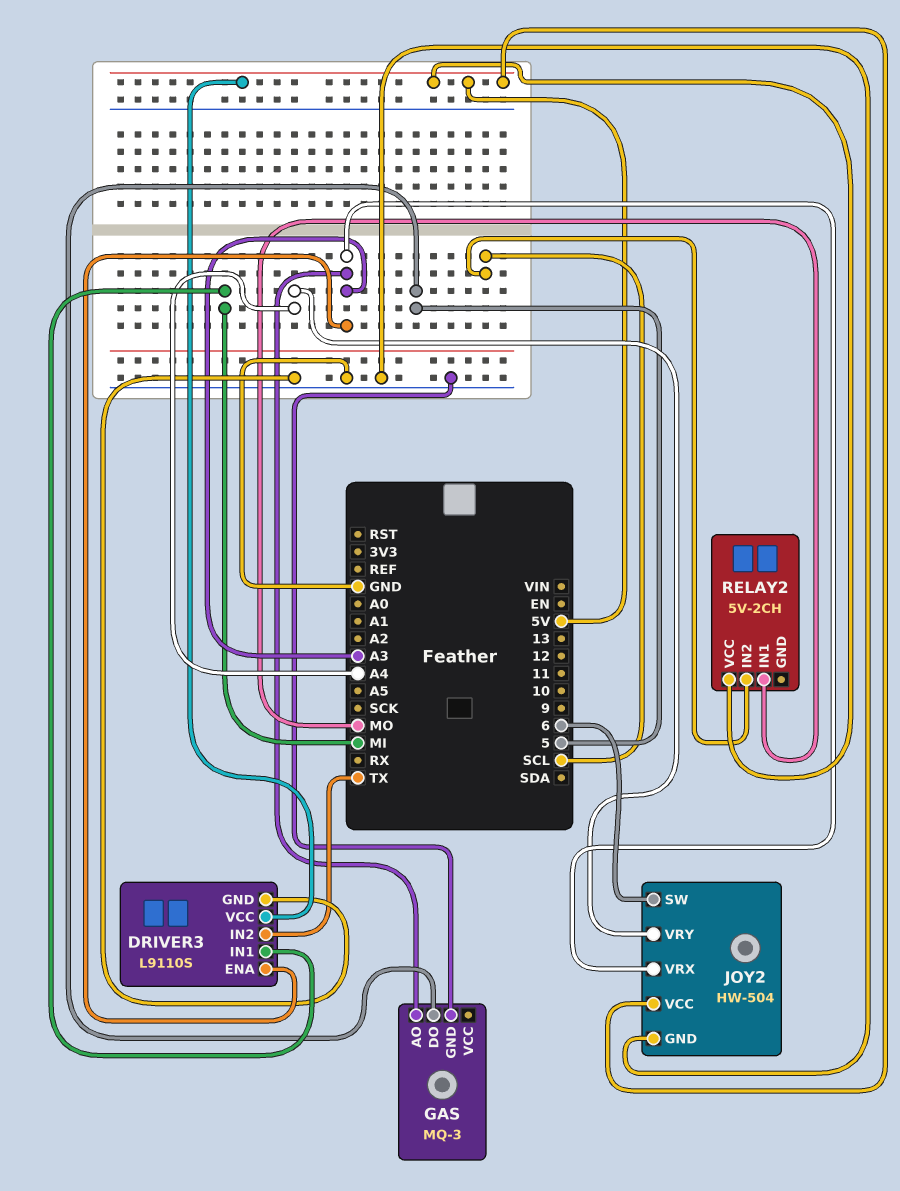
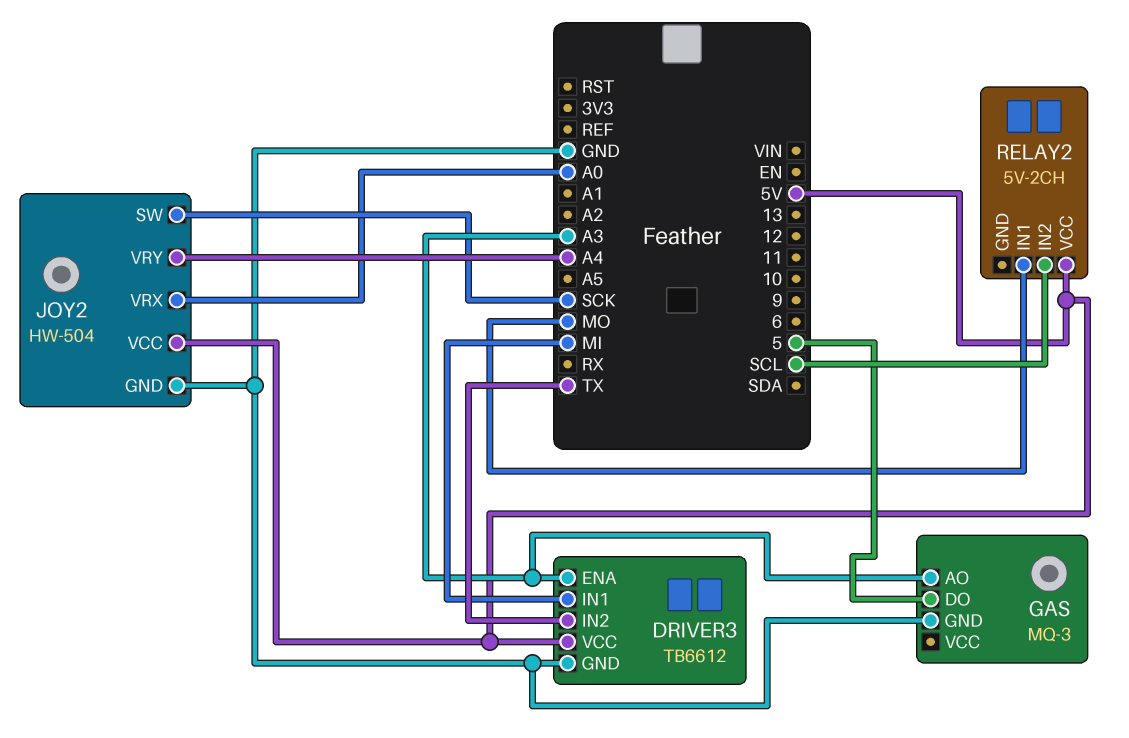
DRIVER3: L9110S -> TB6612
JOY2 pin SW: 6 -> SCK
JOY2 pin VRX: A3 -> A0

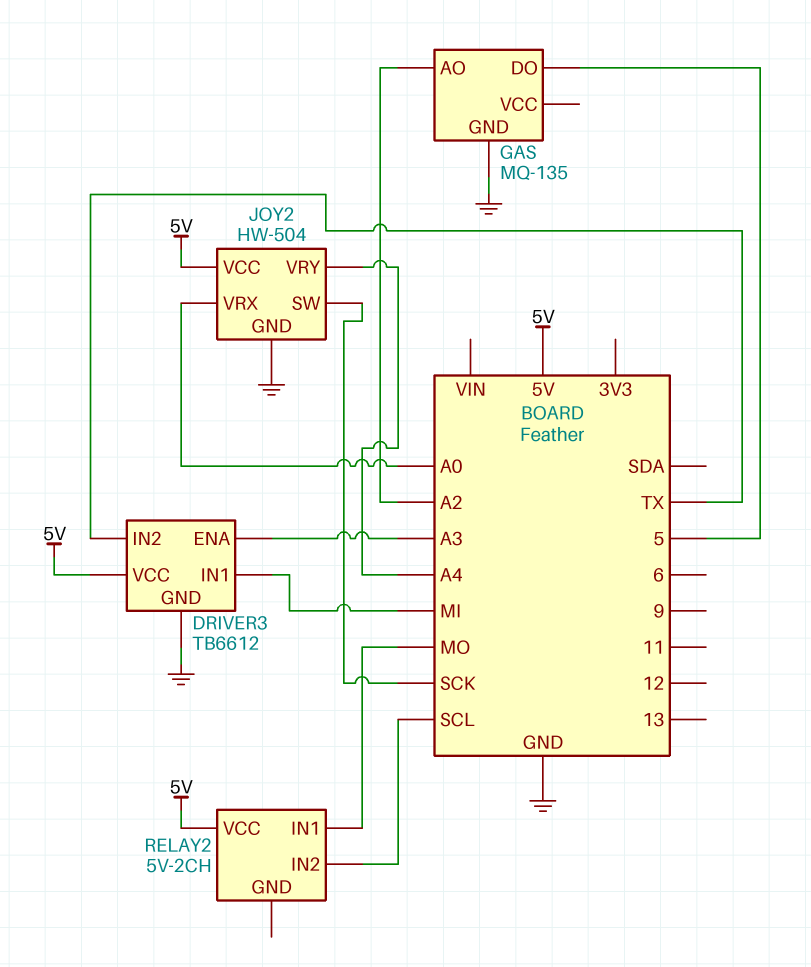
GAS: MQ-3 -> MQ-135
GAS pin AO: A3 -> A2

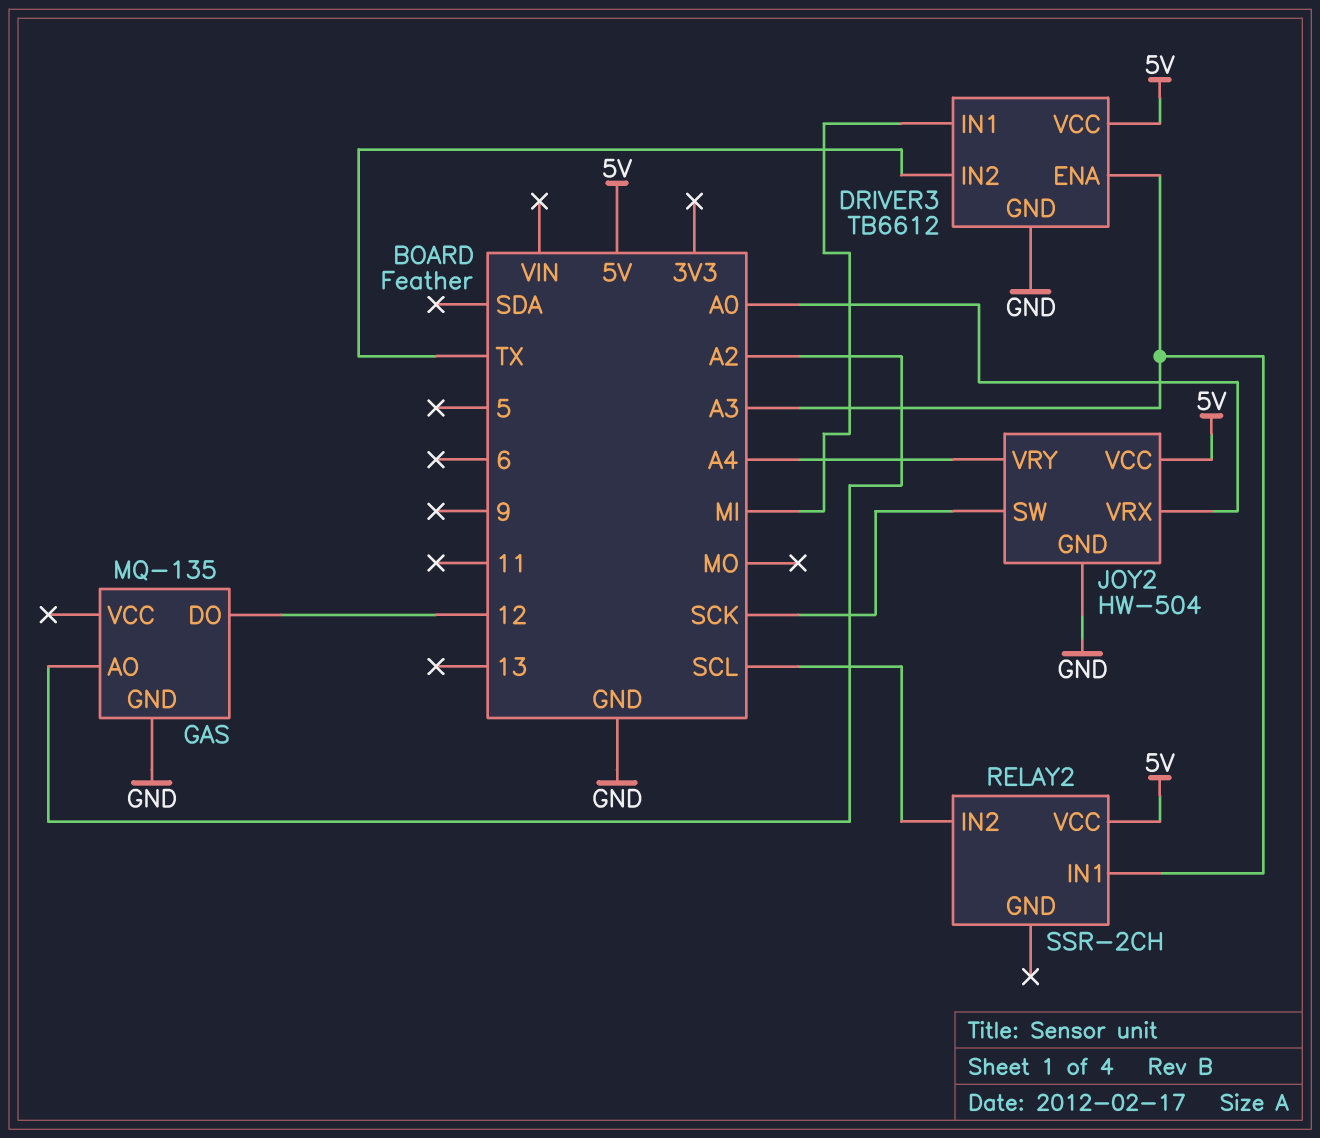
GAS pin DO: 5 -> 12
RELAY2: 5V-2CH -> SSR-2CH
RELAY2 pin IN1: MO -> A3

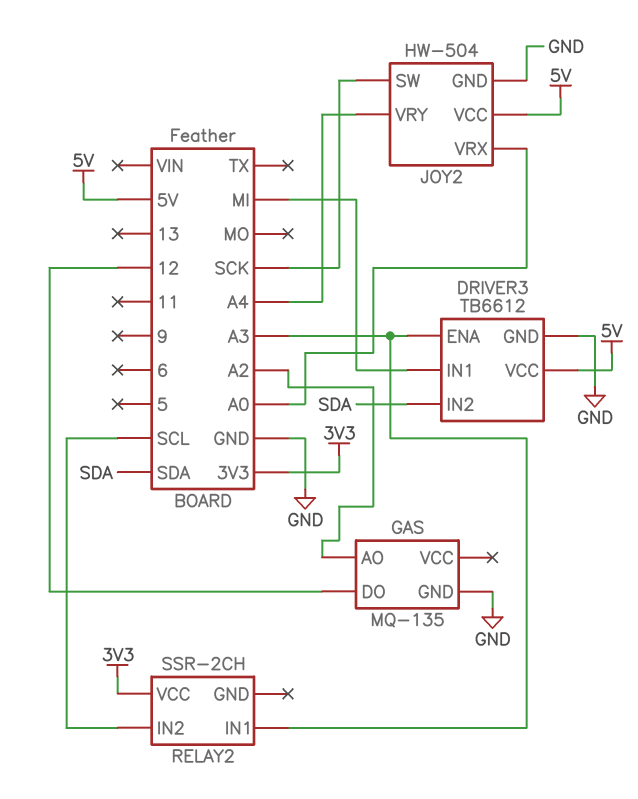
DRIVER3 pin IN2: TX -> SDA
RELAY2 pin VCC: 5V -> 3V3

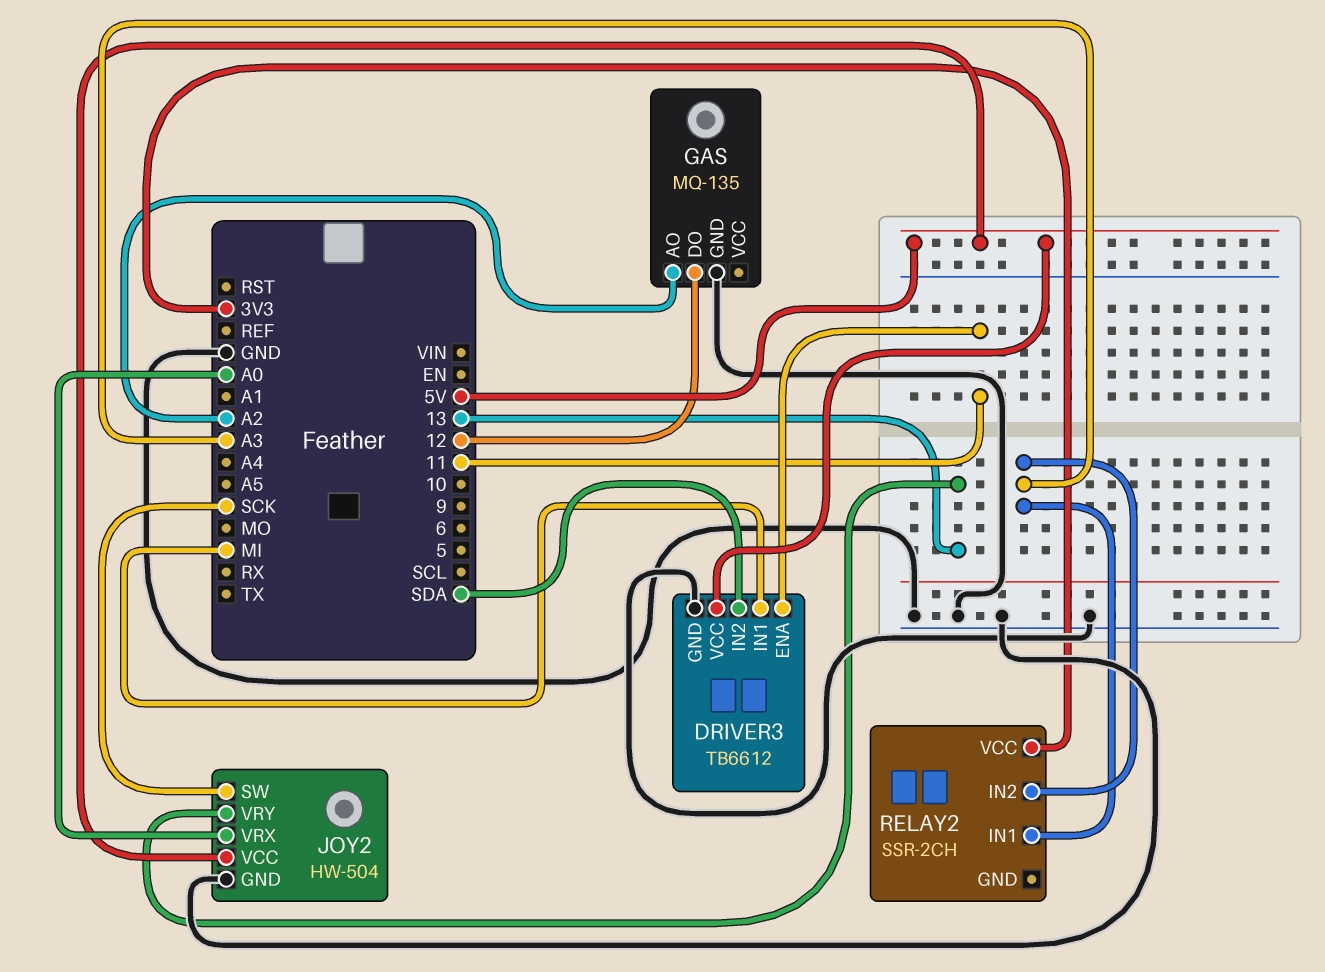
DRIVER3 pin ENA: A3 -> 11
JOY2 pin VRY: A4 -> 13
RELAY2 pin IN2: SCL -> A3

